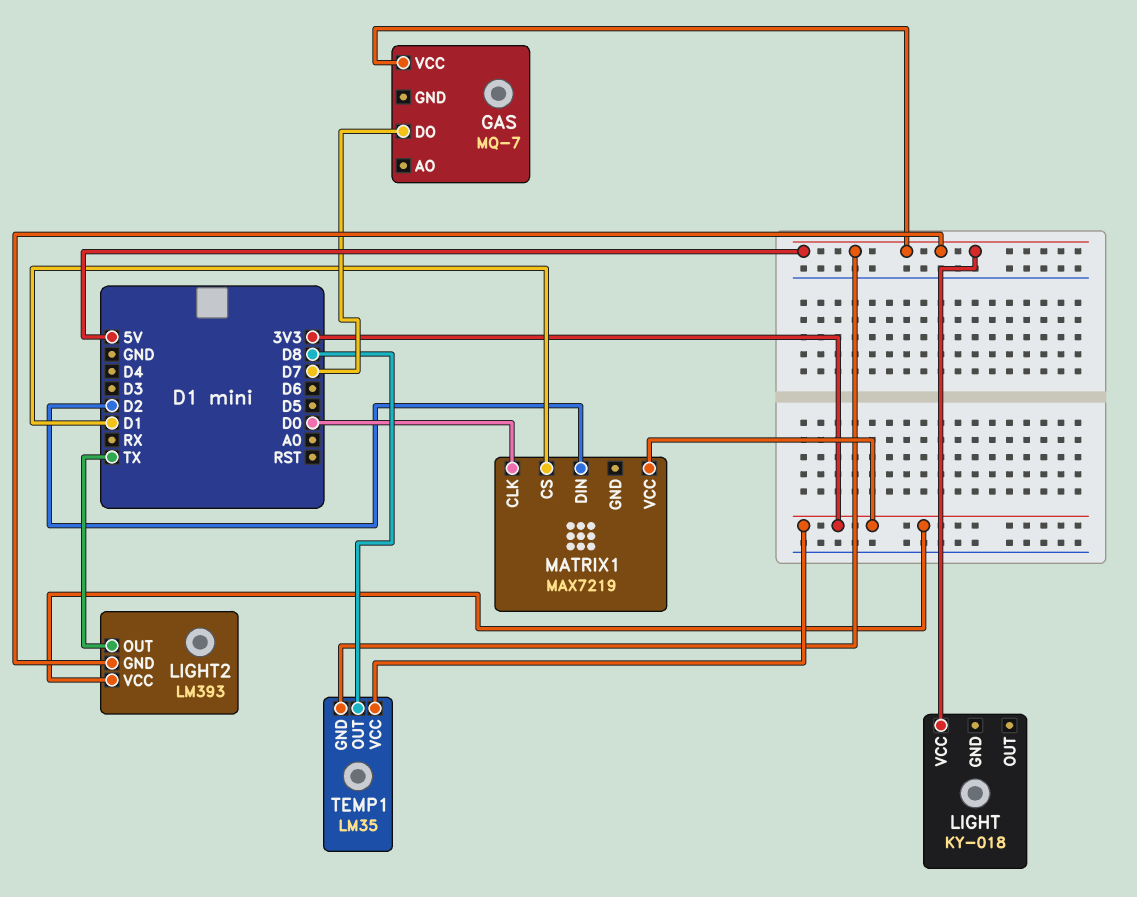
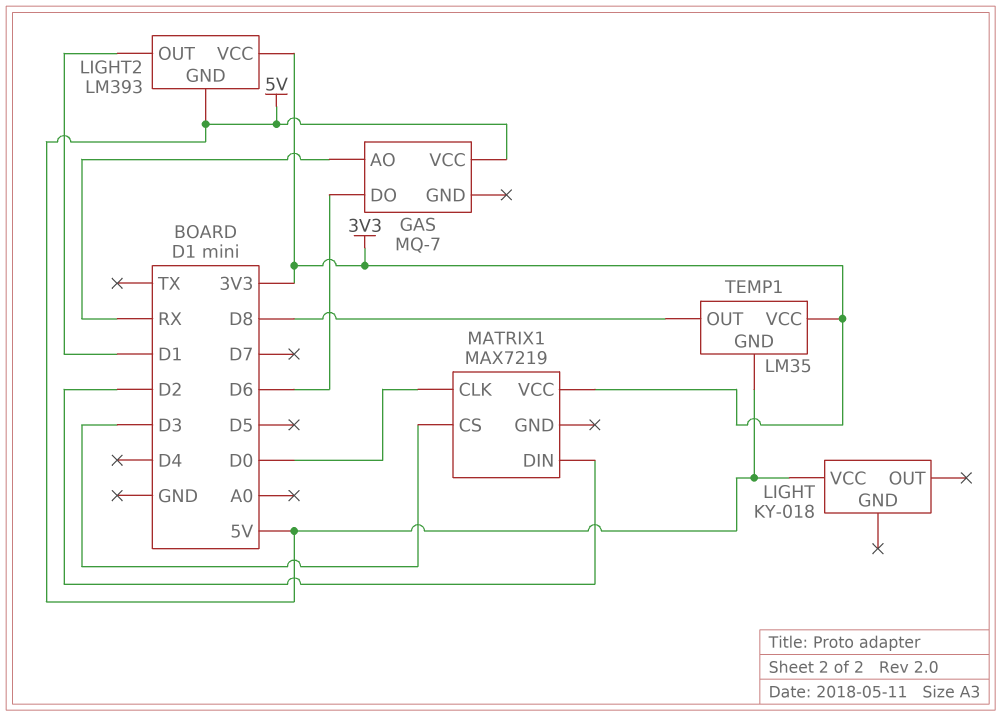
GAS pin AO: none -> RX
GAS pin DO: D7 -> D6
LIGHT2 pin OUT: TX -> D1
MATRIX1 pin CS: D1 -> D3

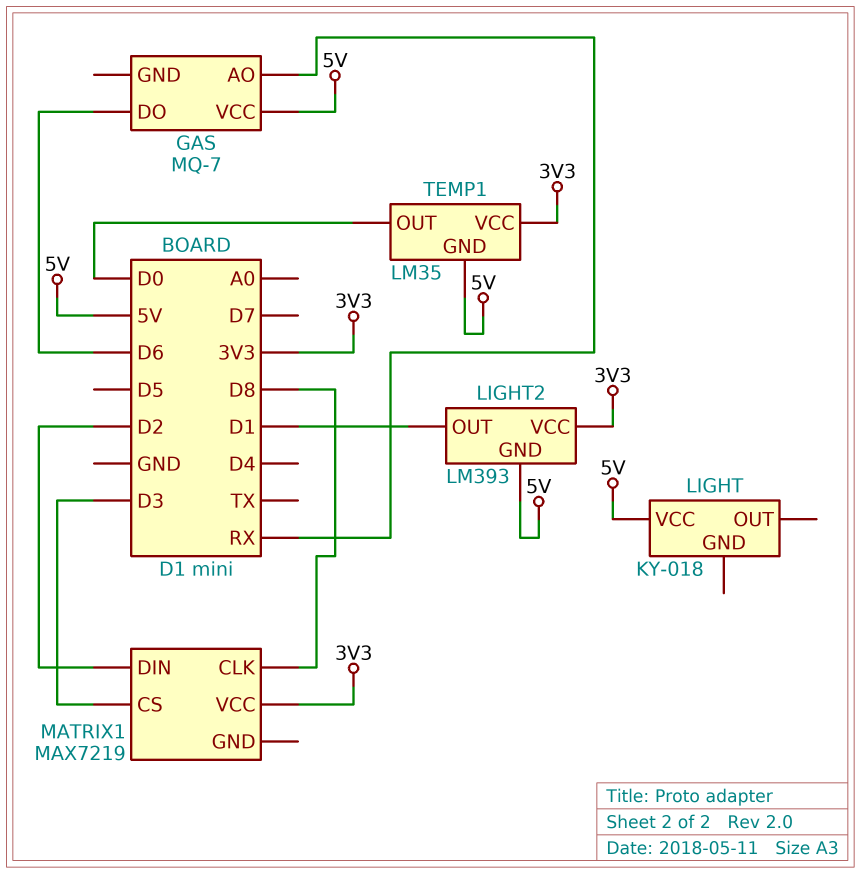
MATRIX1 pin CLK: D0 -> D8
TEMP1 pin OUT: D8 -> D0

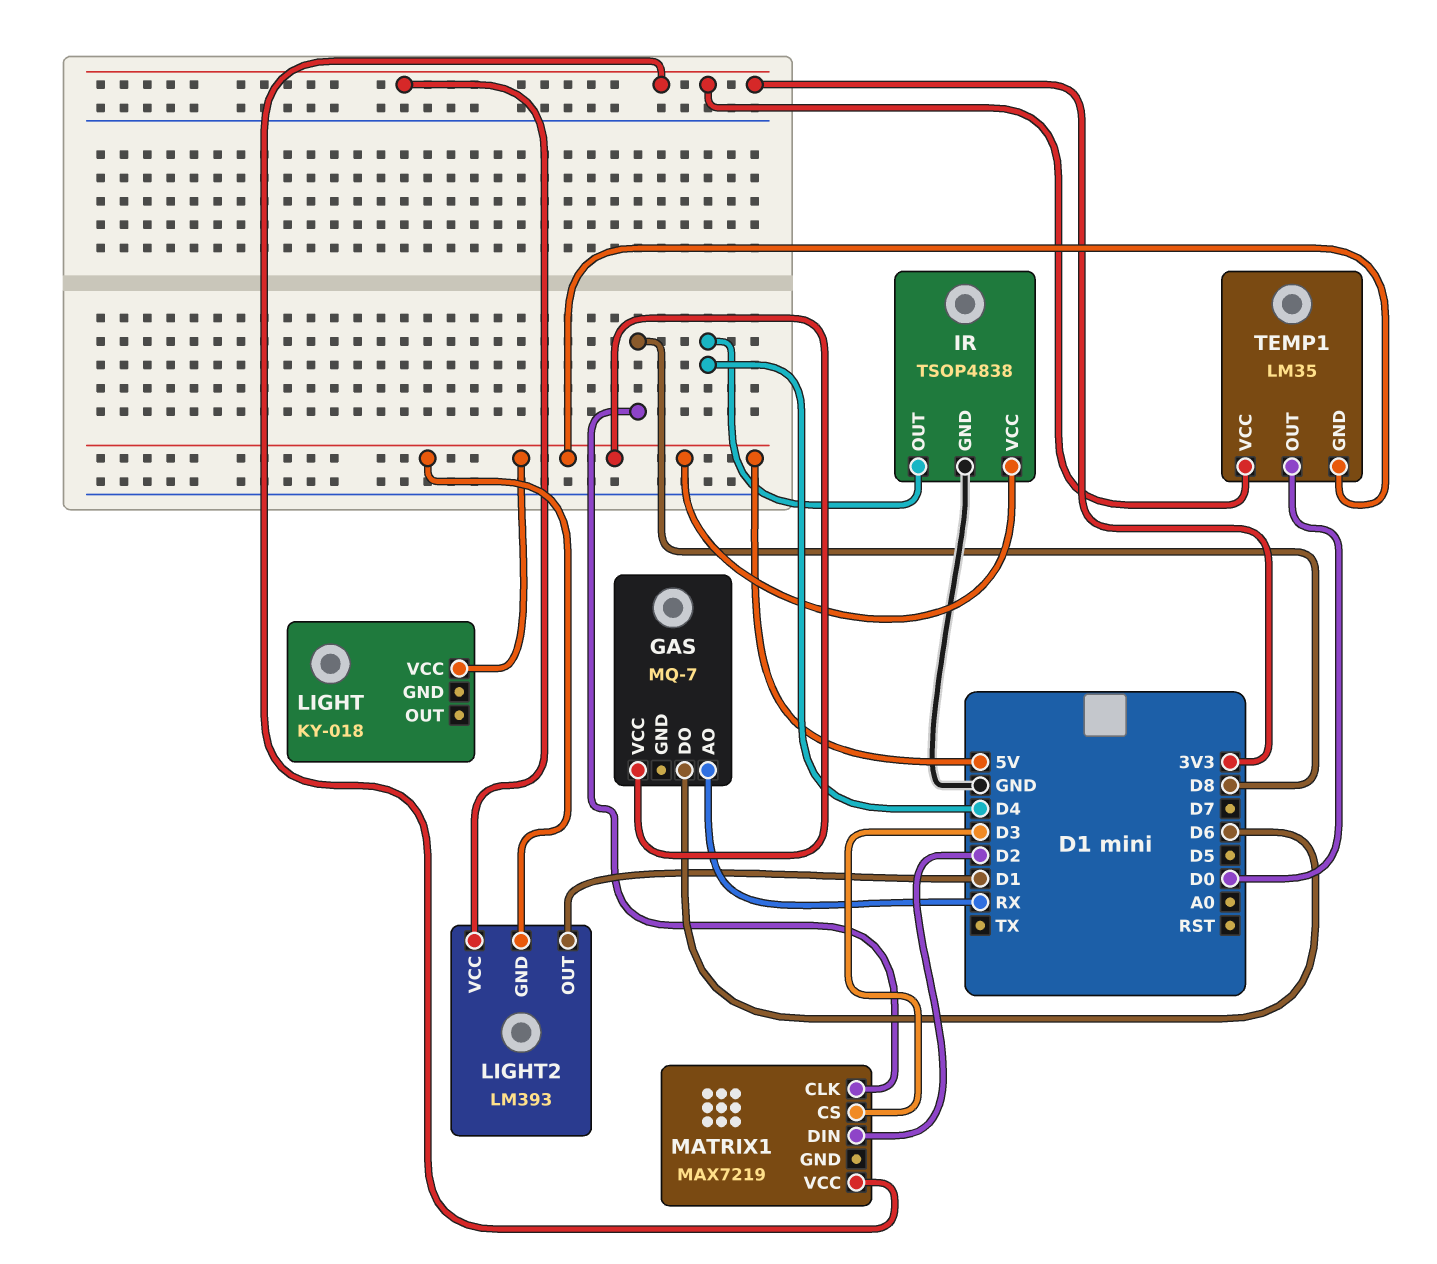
IR: none -> TSOP4838
IR pin GND: none -> GND
IR pin OUT: none -> D4
IR pin VCC: none -> 5V

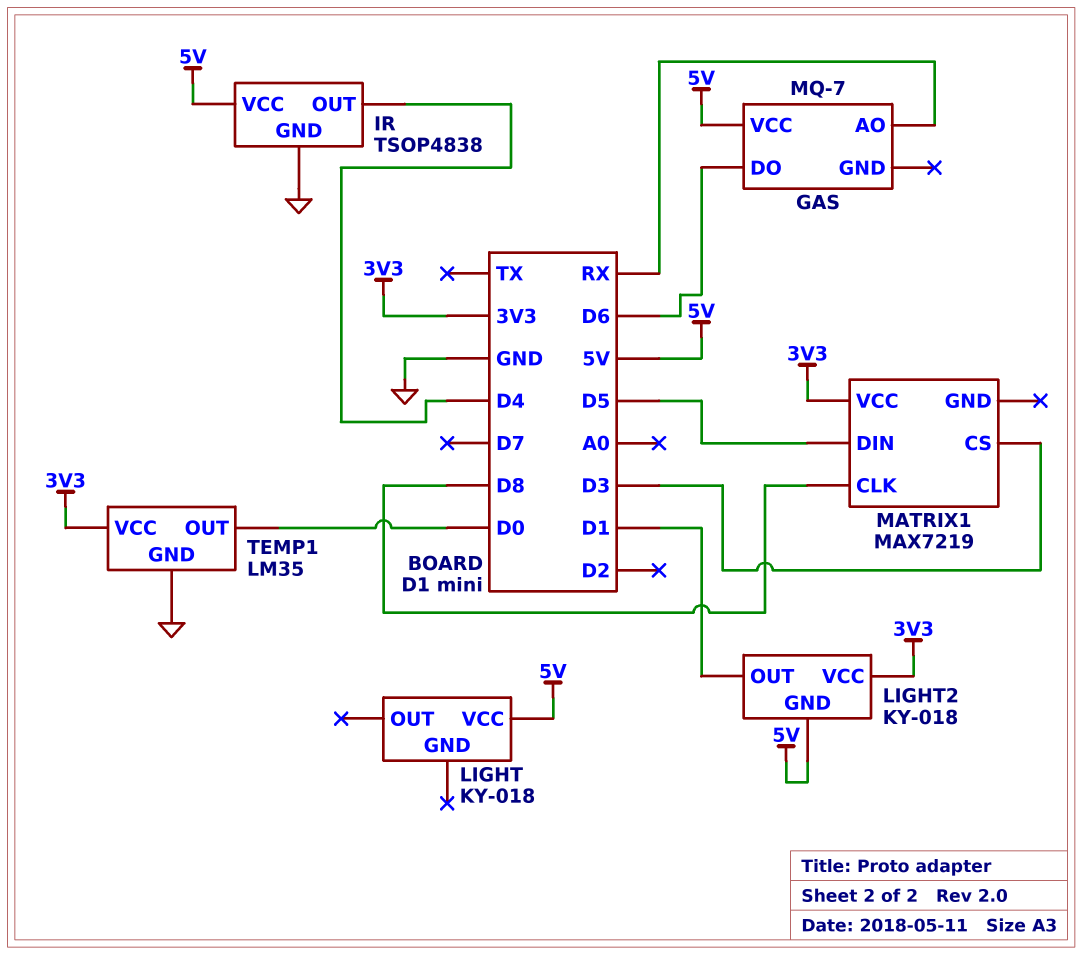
LIGHT2: LM393 -> KY-018
MATRIX1 pin DIN: D2 -> D5
TEMP1 pin GND: 5V -> GND

